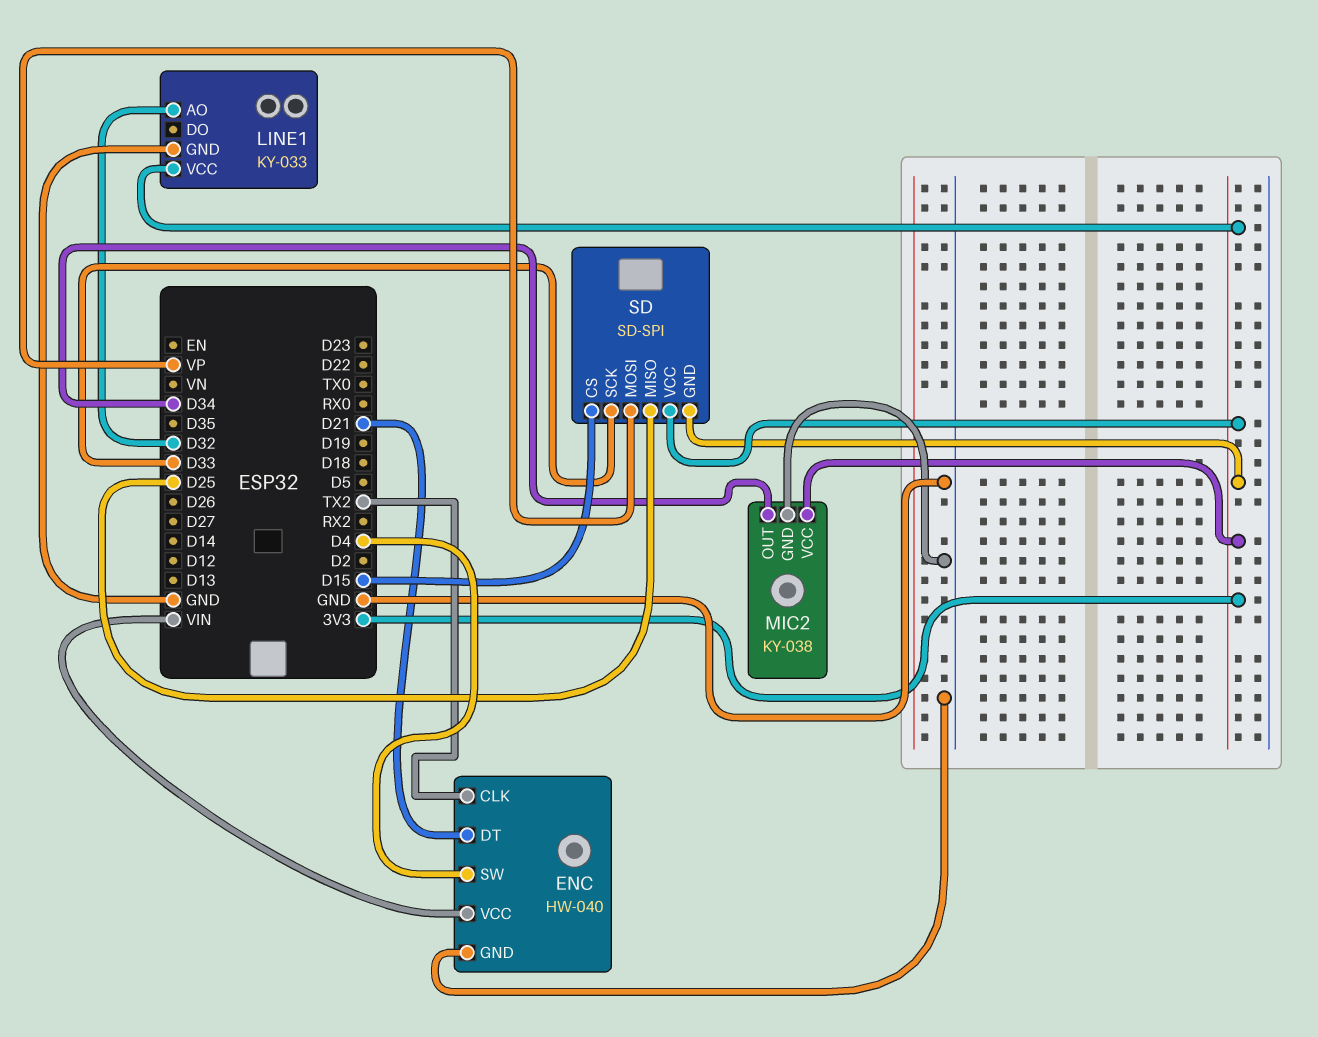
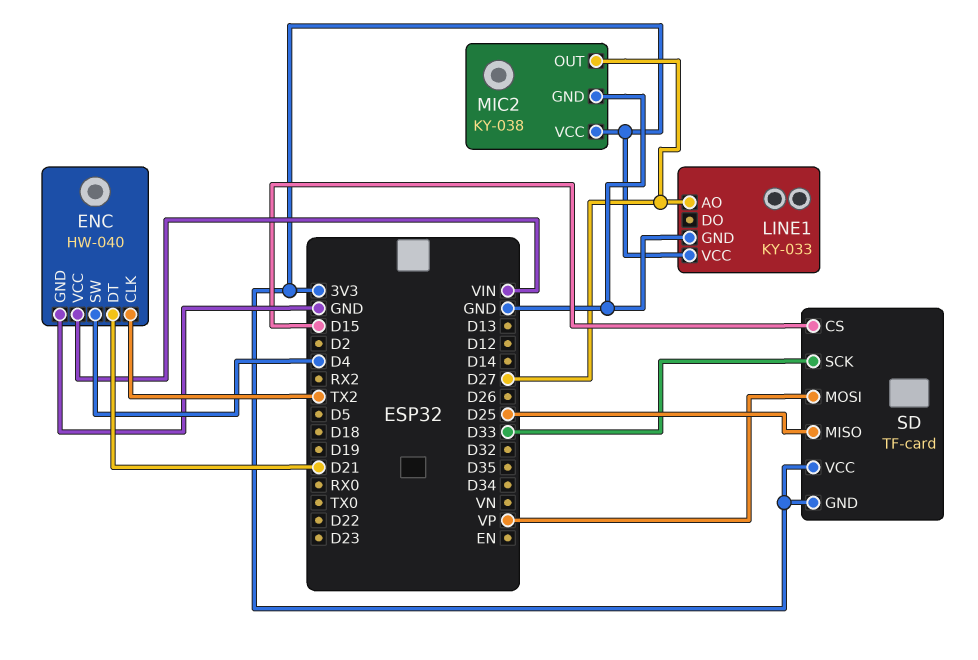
LINE1 pin AO: D32 -> D27
MIC2 pin OUT: D34 -> D27
SD: SD-SPI -> TF-card

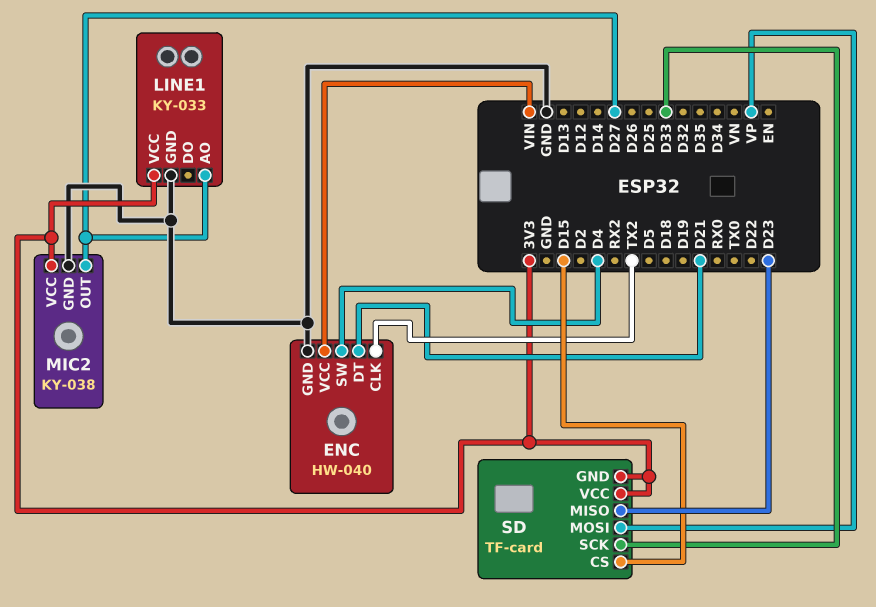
SD pin MISO: D25 -> D23

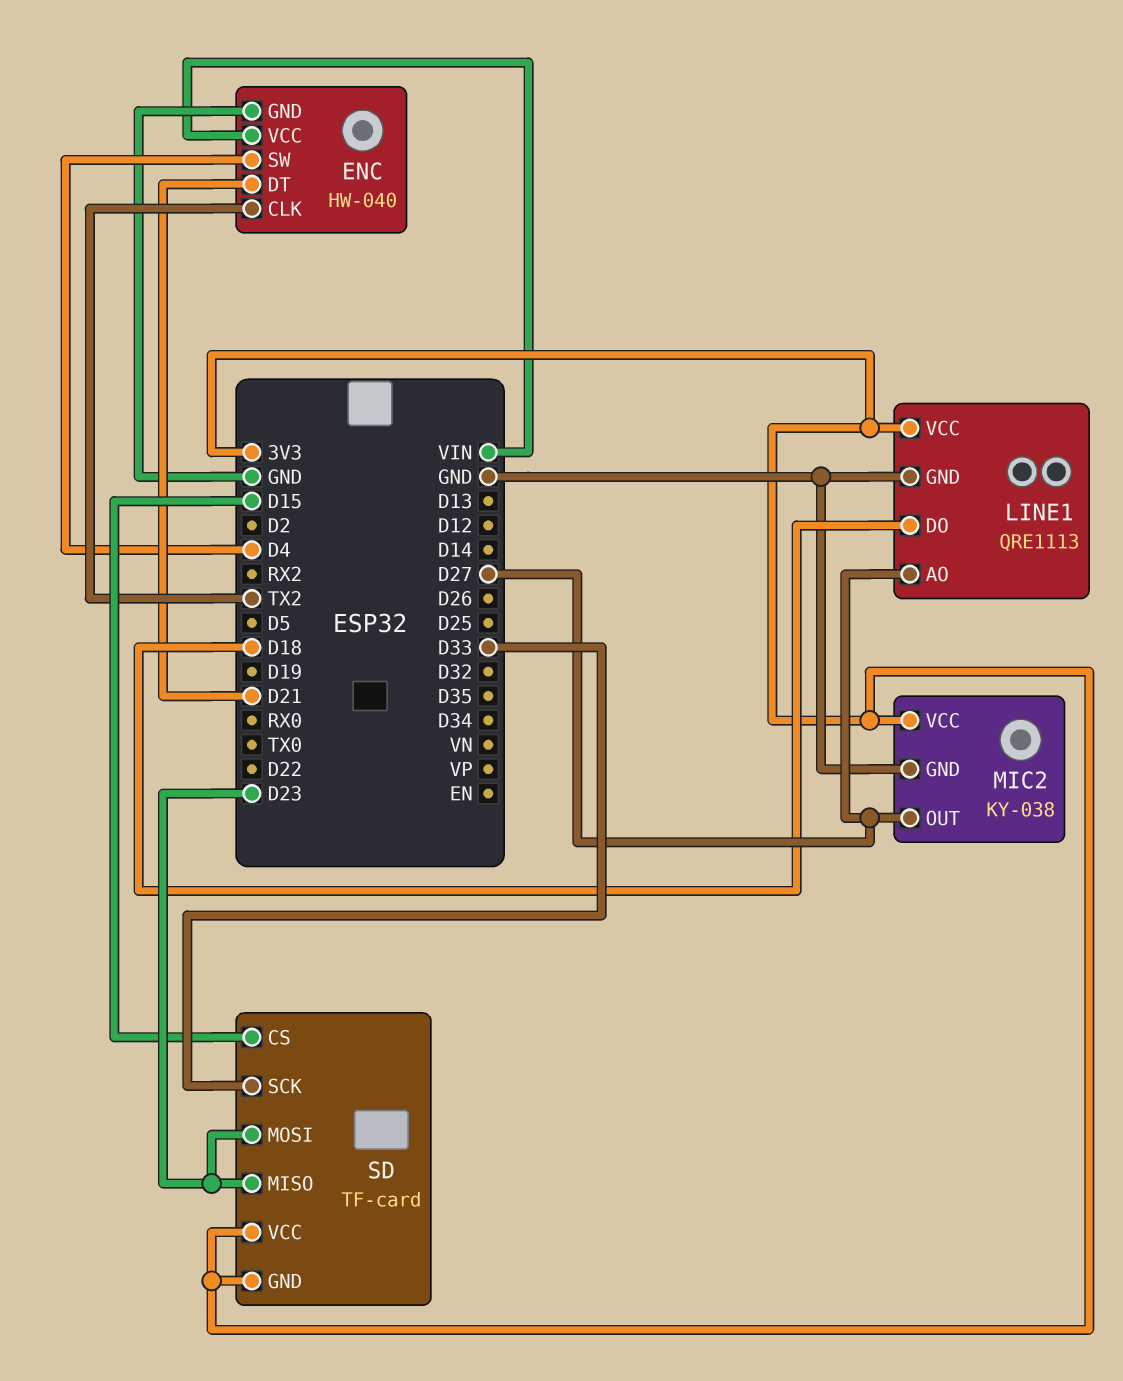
LINE1: KY-033 -> QRE1113
LINE1 pin DO: none -> D18
SD pin MOSI: VP -> D23

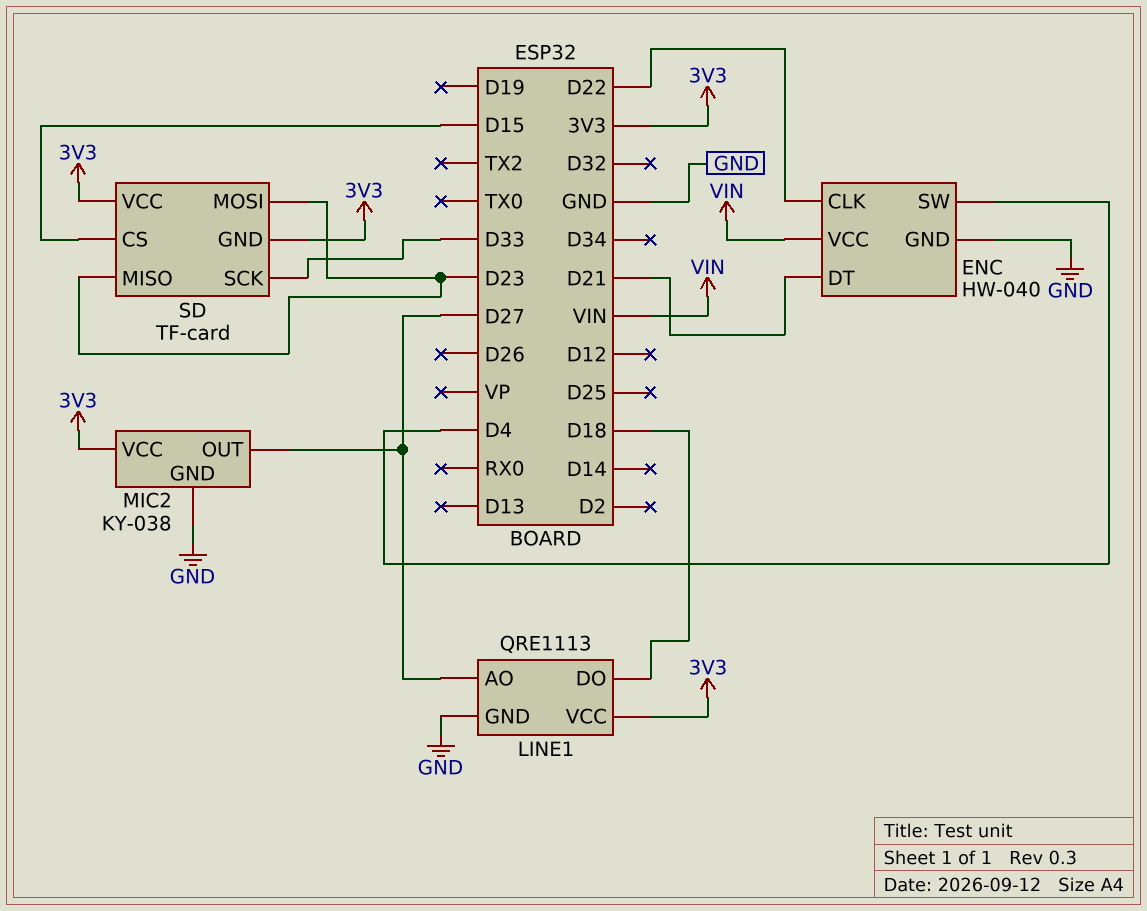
ENC pin CLK: TX2 -> D22

